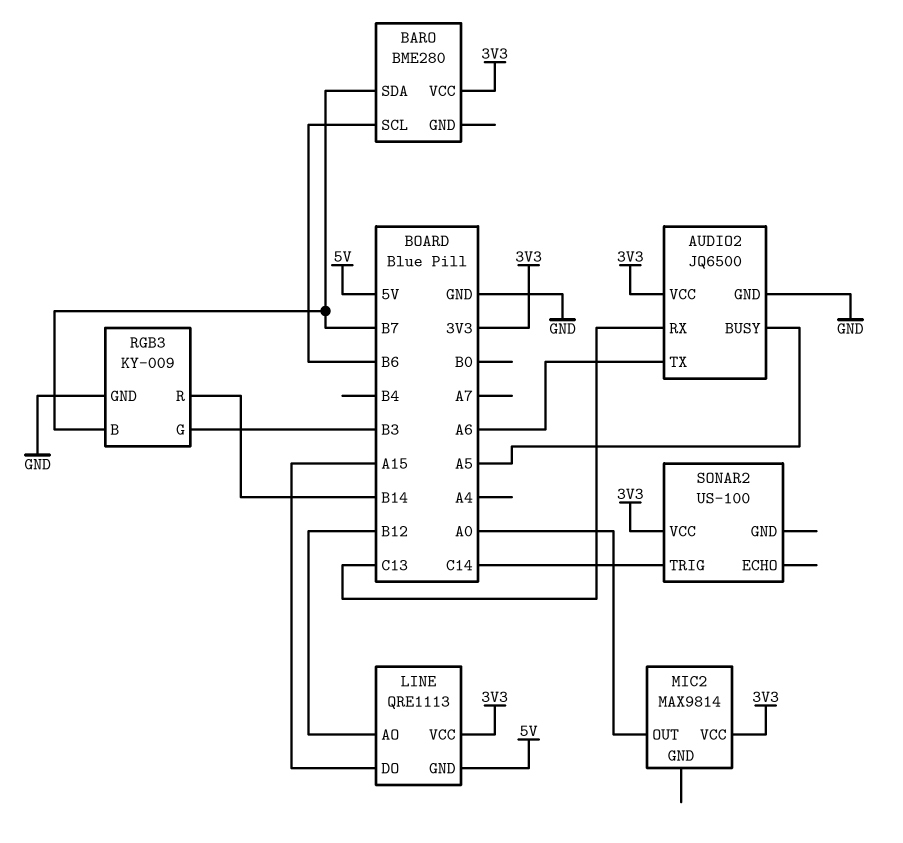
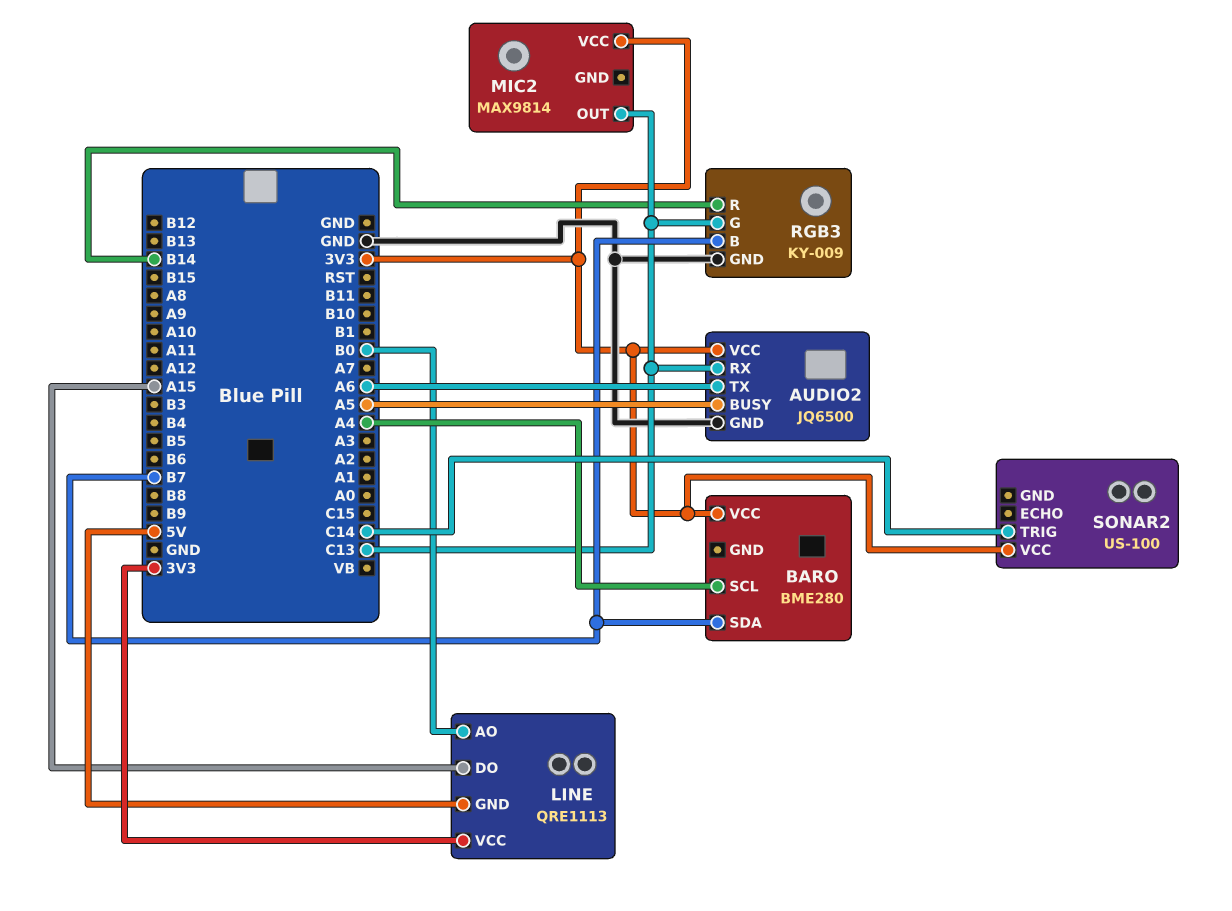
BARO pin SCL: B6 -> A4
LINE pin AO: B12 -> B0
MIC2 pin OUT: A0 -> C13
RGB3 pin G: B3 -> C13

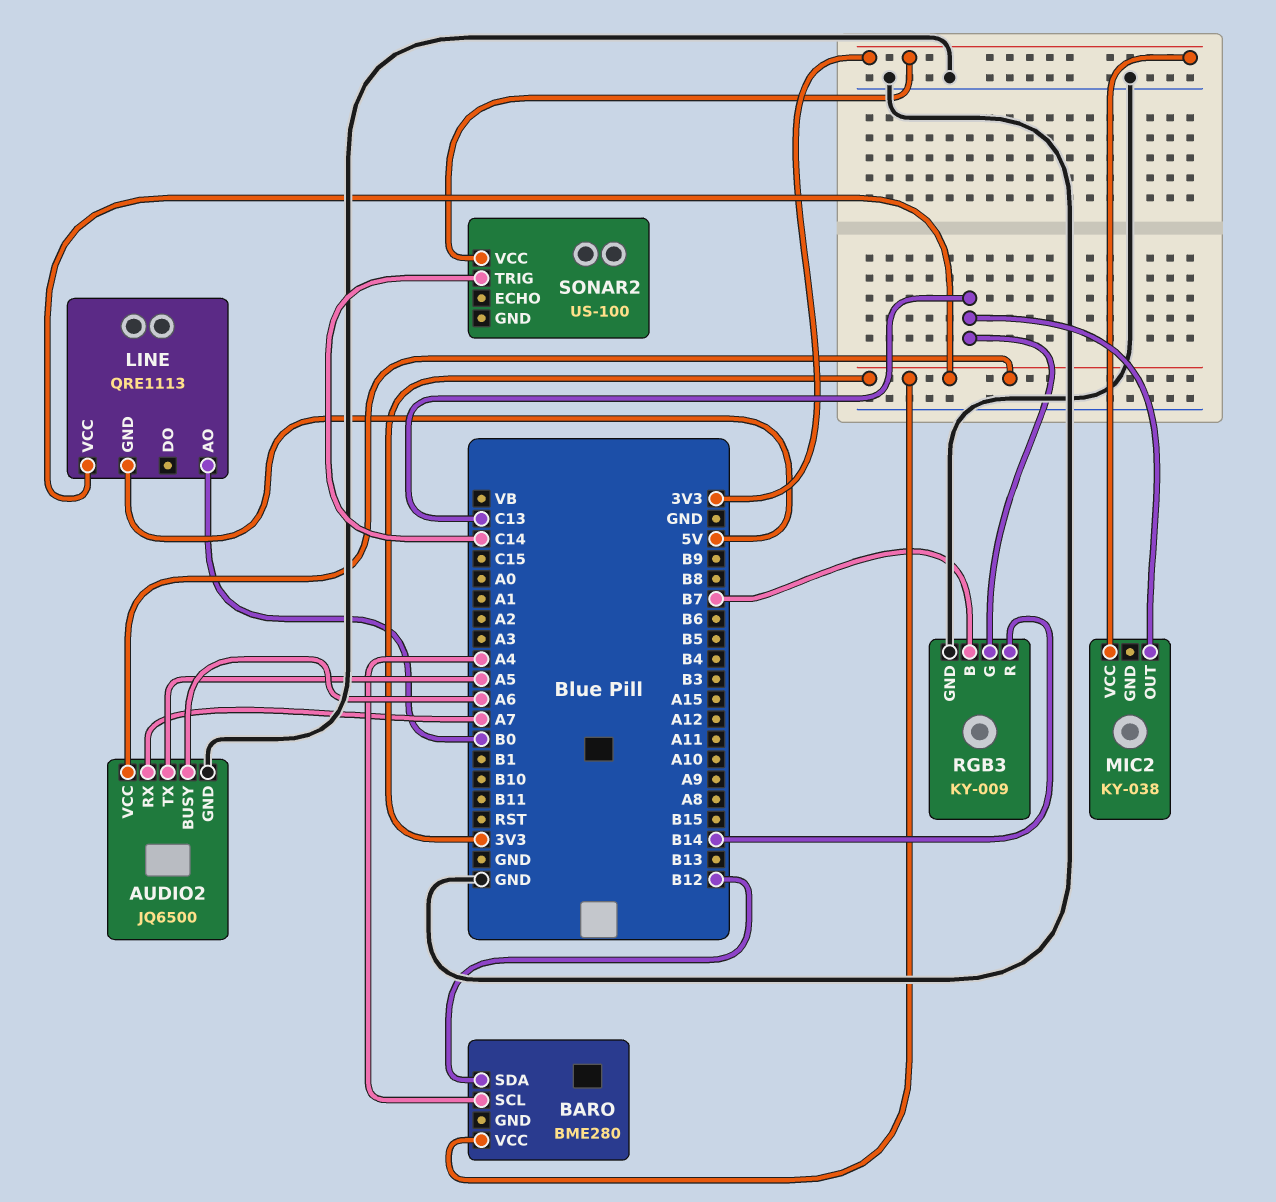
AUDIO2 pin BUSY: A5 -> A6
AUDIO2 pin RX: C13 -> A7
AUDIO2 pin TX: A6 -> A5
BARO pin SDA: B7 -> B12
LINE pin DO: A15 -> none
MIC2: MAX9814 -> KY-038

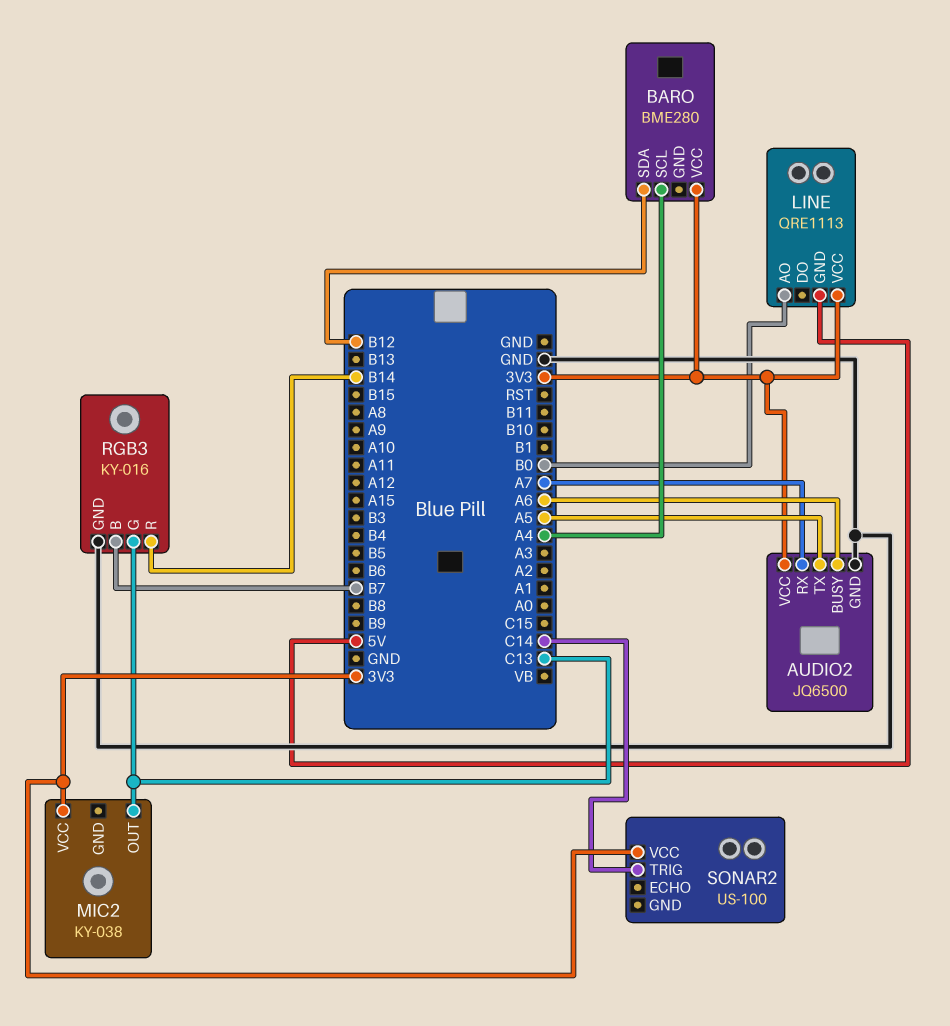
RGB3: KY-009 -> KY-016

